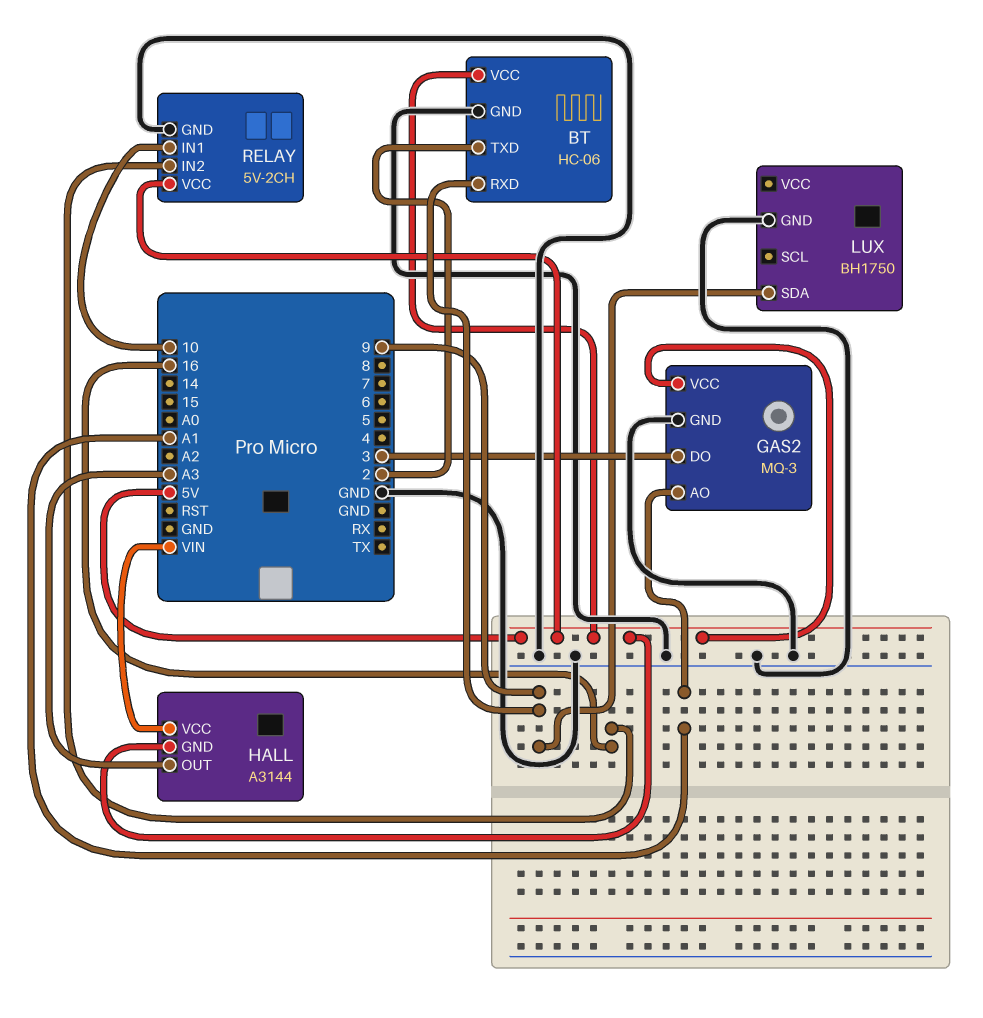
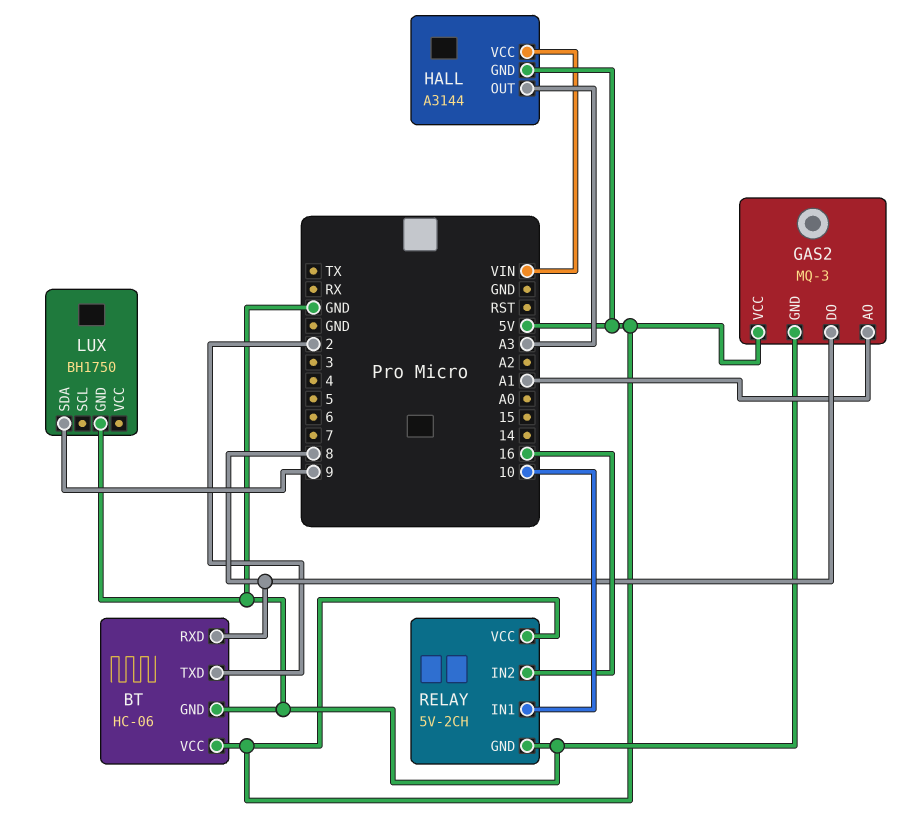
BT pin RXD: 9 -> 8
GAS2 pin DO: 3 -> 8

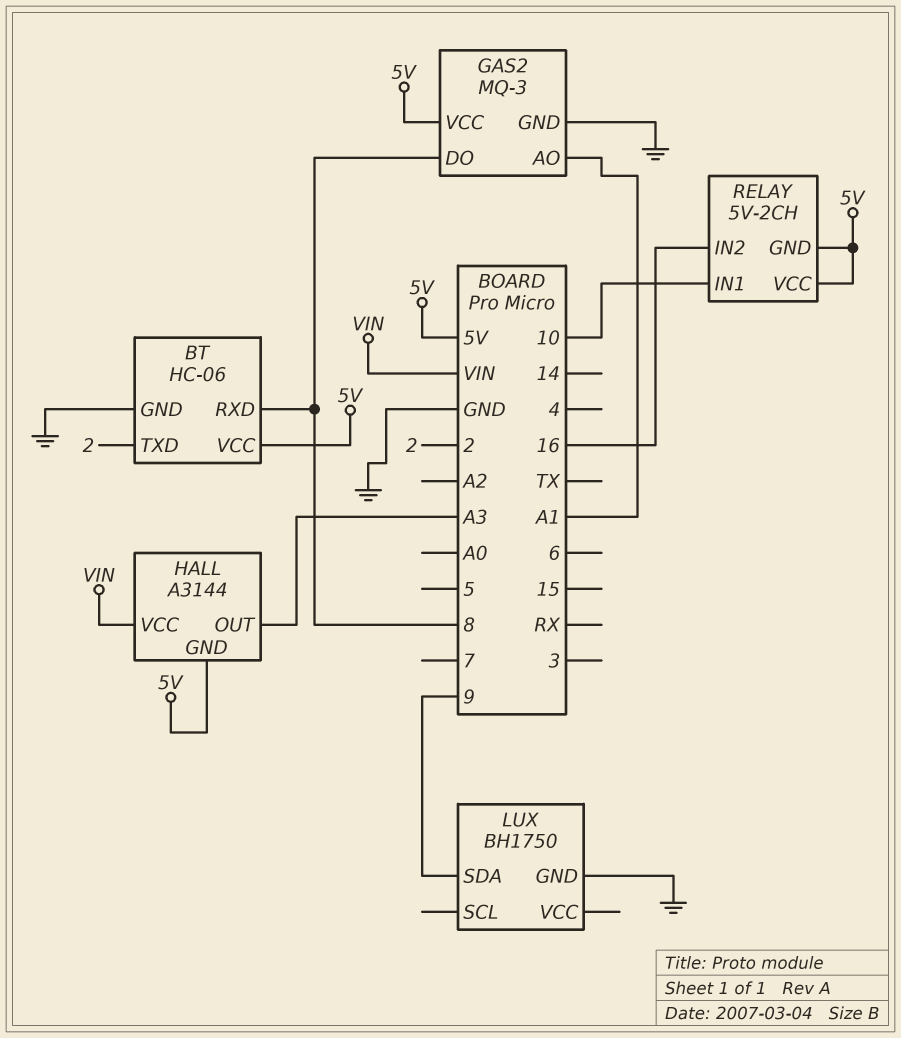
RELAY pin GND: GND -> 5V

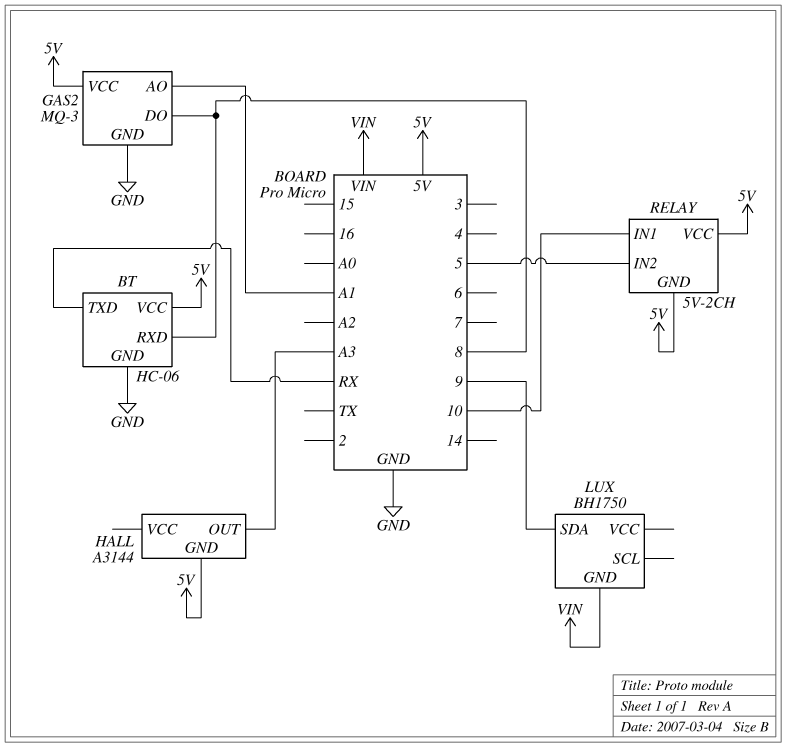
BT pin TXD: 2 -> RX
HALL pin VCC: VIN -> none
LUX pin GND: GND -> VIN
RELAY pin IN2: 16 -> 5

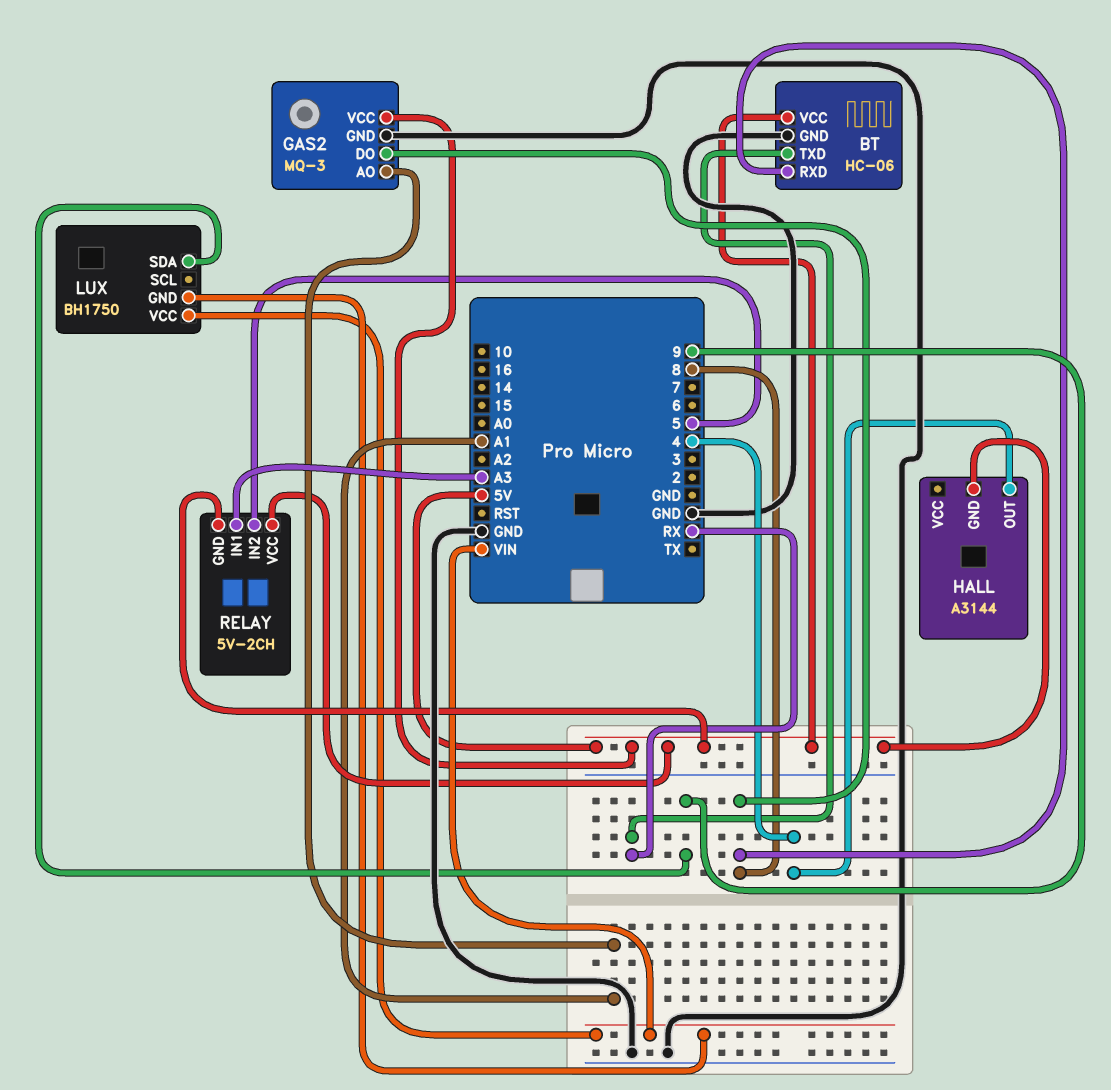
HALL pin OUT: A3 -> 4
LUX pin VCC: none -> VIN
RELAY pin IN1: 10 -> A3

